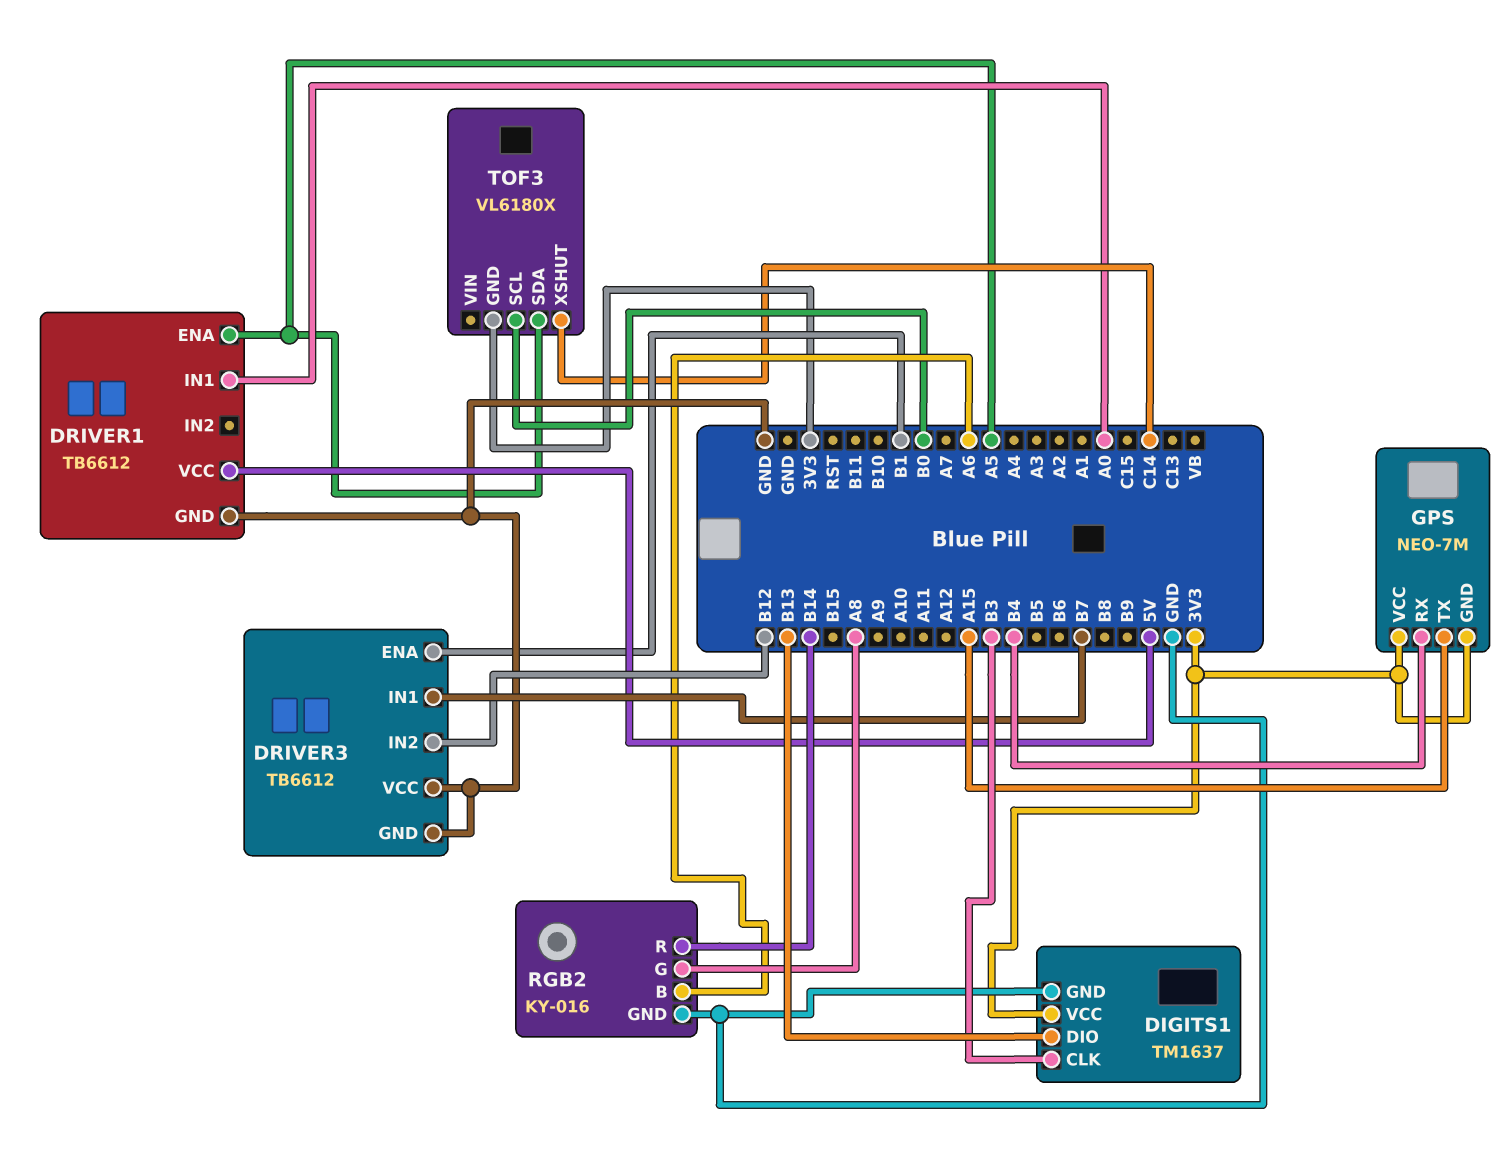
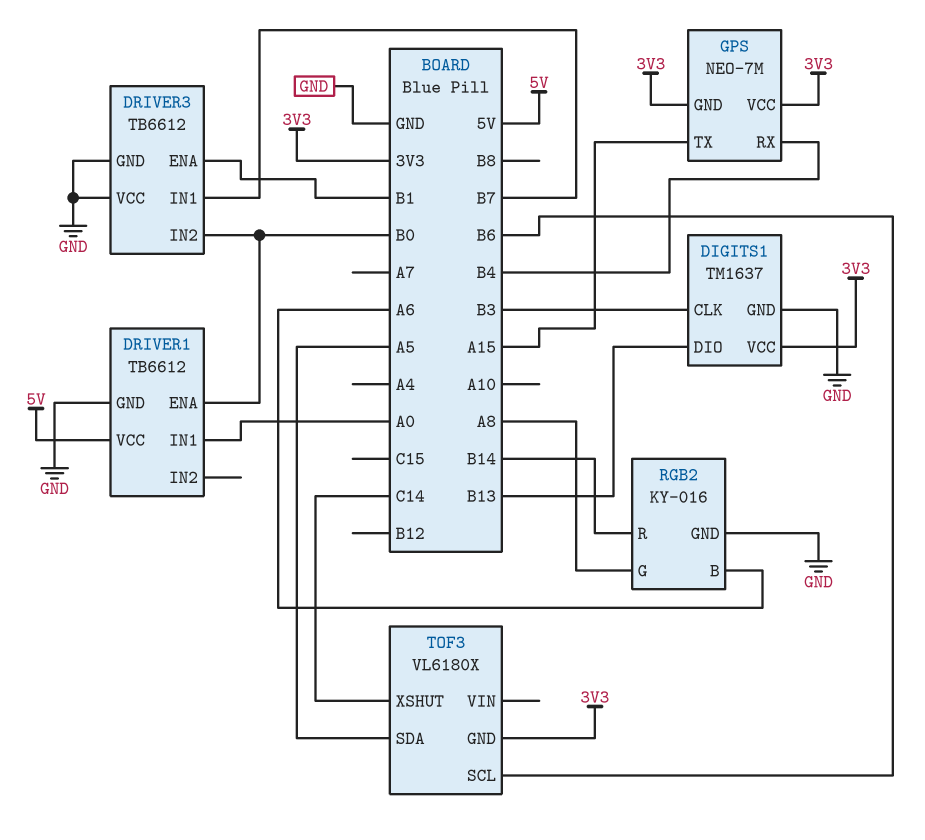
DRIVER1 pin ENA: A5 -> B0
DRIVER3 pin IN2: B12 -> B0
TOF3 pin SCL: B0 -> B6

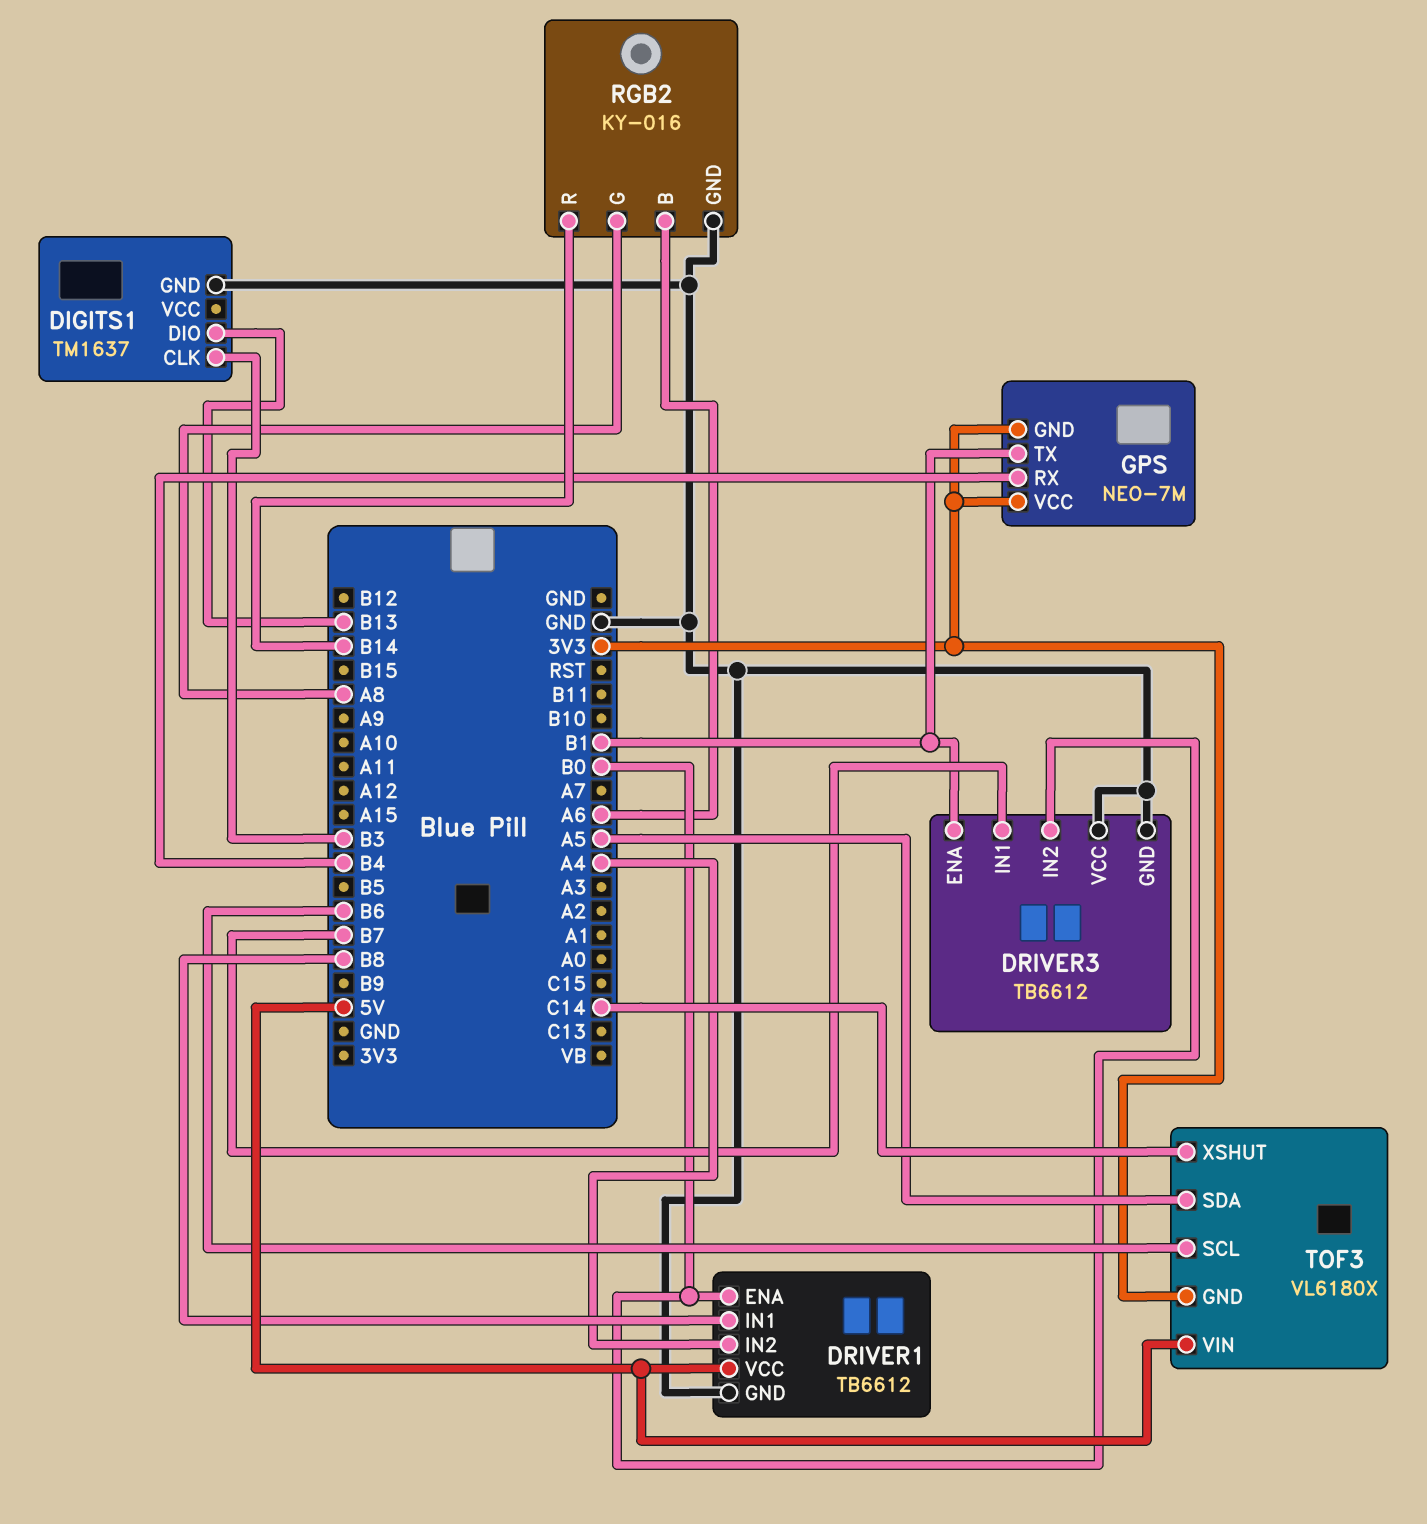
DIGITS1 pin VCC: 3V3 -> none
DRIVER1 pin IN1: A0 -> B8
DRIVER1 pin IN2: none -> A4
GPS pin TX: A15 -> B1
TOF3 pin VIN: none -> 5V

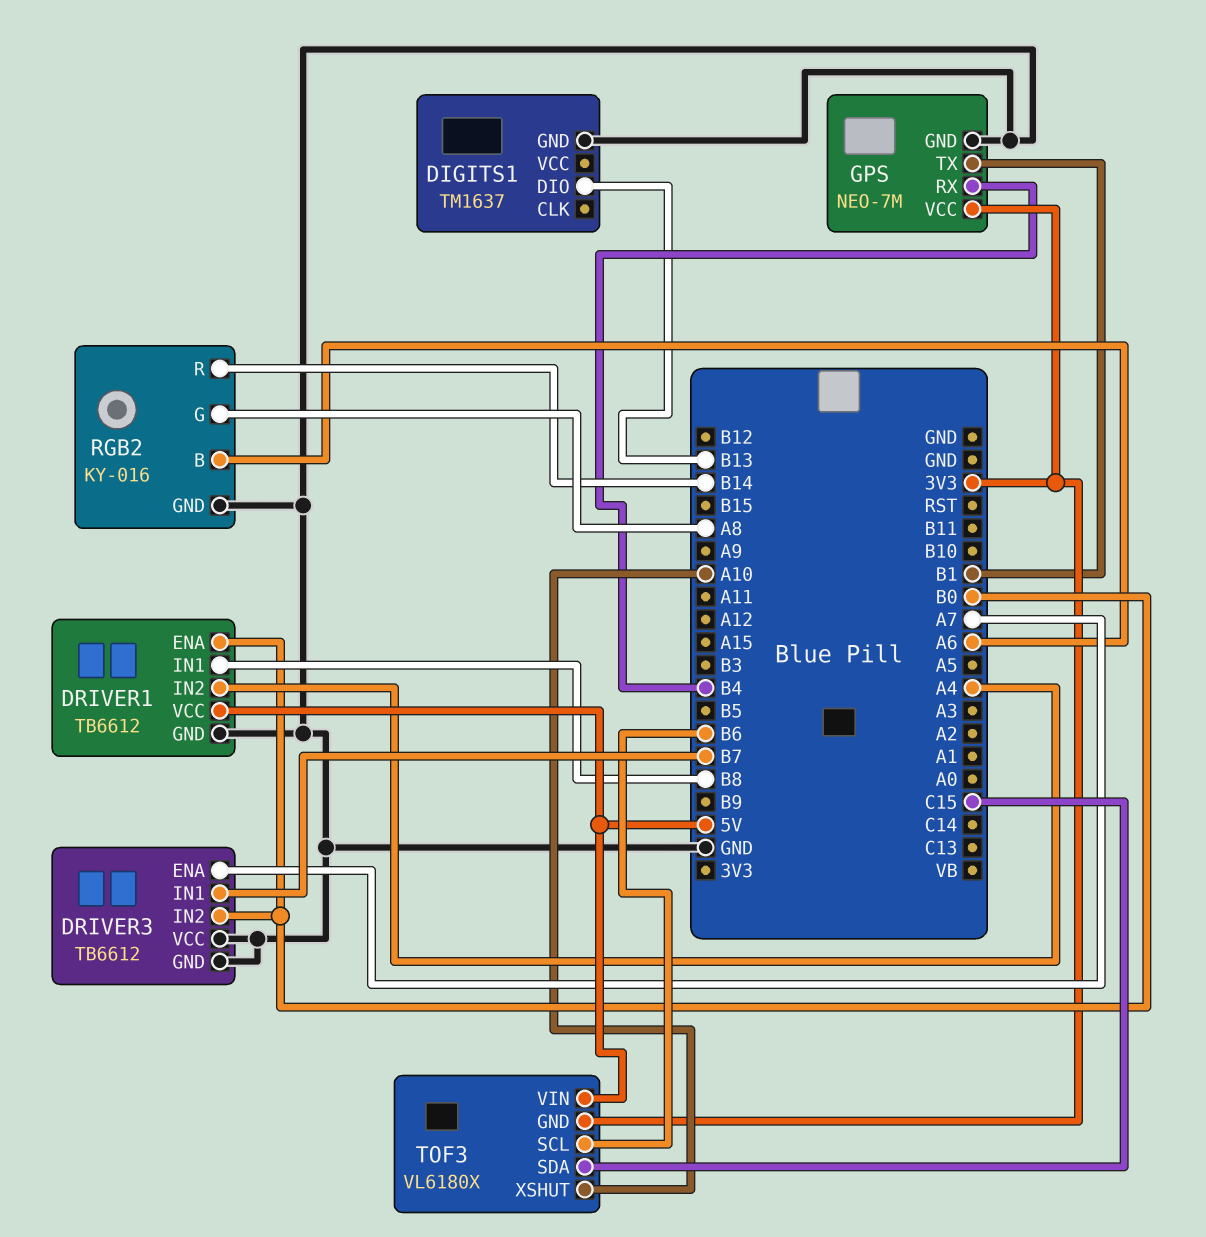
DIGITS1 pin CLK: B3 -> none
DRIVER3 pin ENA: B1 -> A7
GPS pin GND: 3V3 -> GND
TOF3 pin SDA: A5 -> C15
TOF3 pin XSHUT: C14 -> A10

